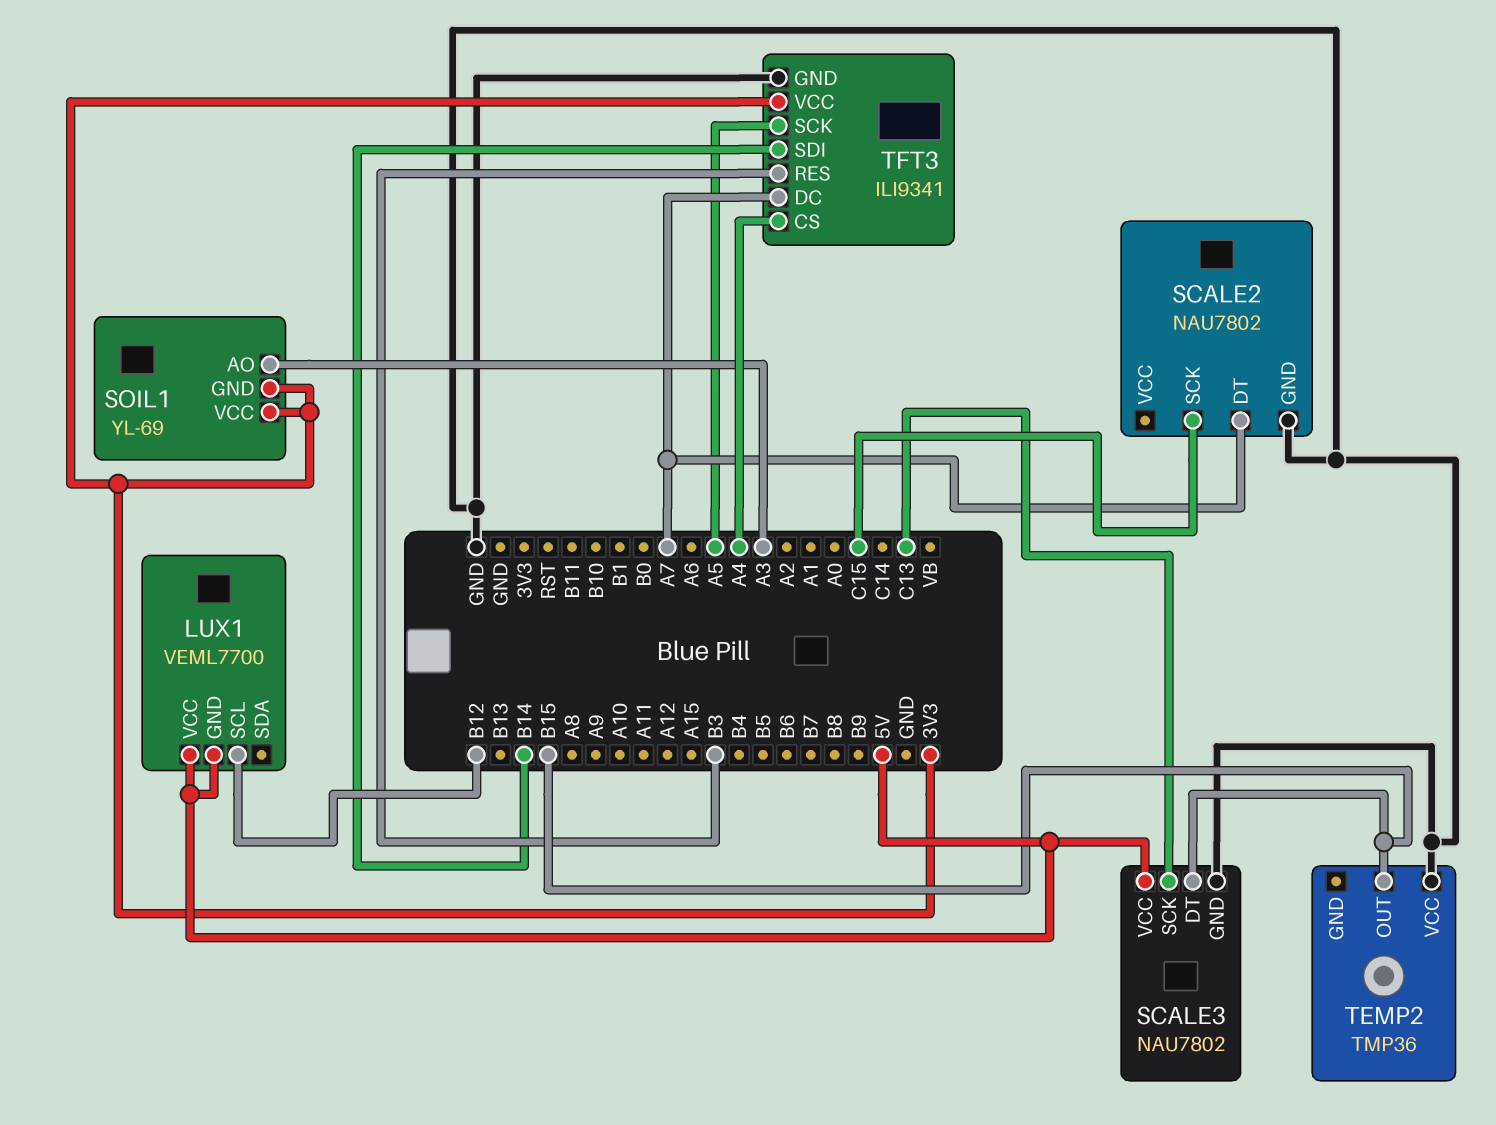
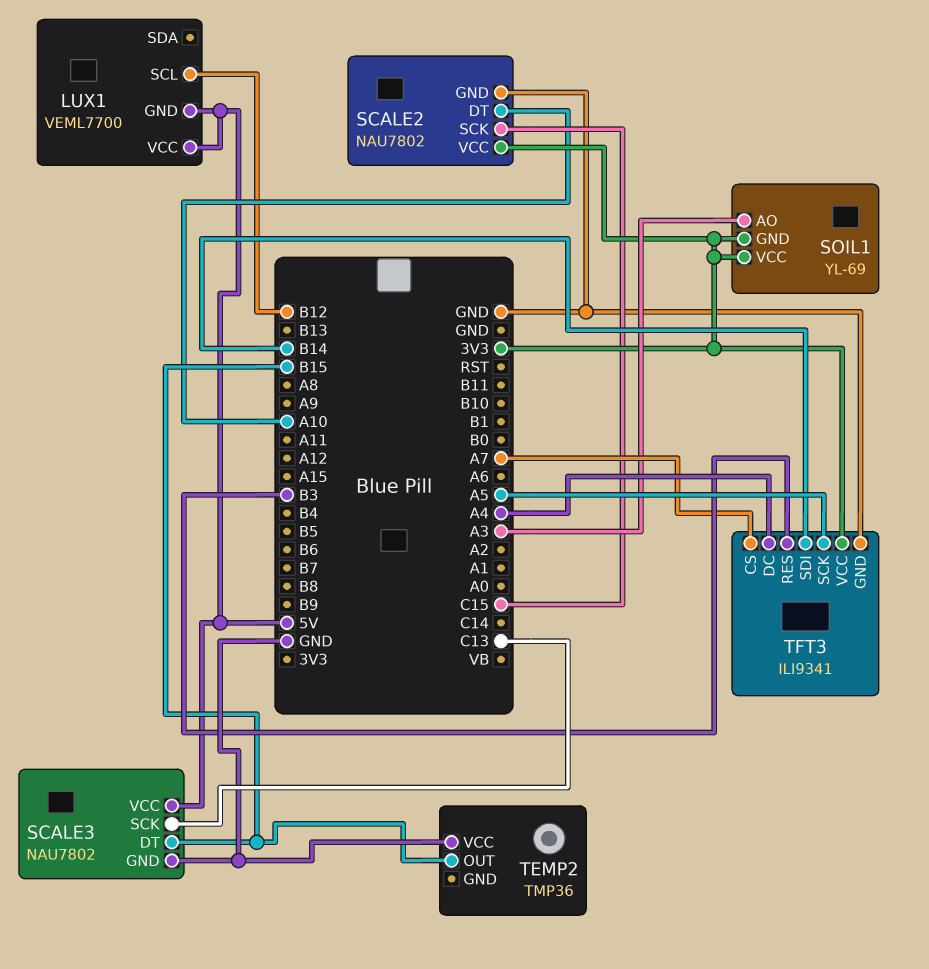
SCALE2 pin DT: A7 -> A10
SCALE2 pin VCC: none -> 3V3
TFT3 pin CS: A4 -> A7
TFT3 pin DC: A7 -> A4

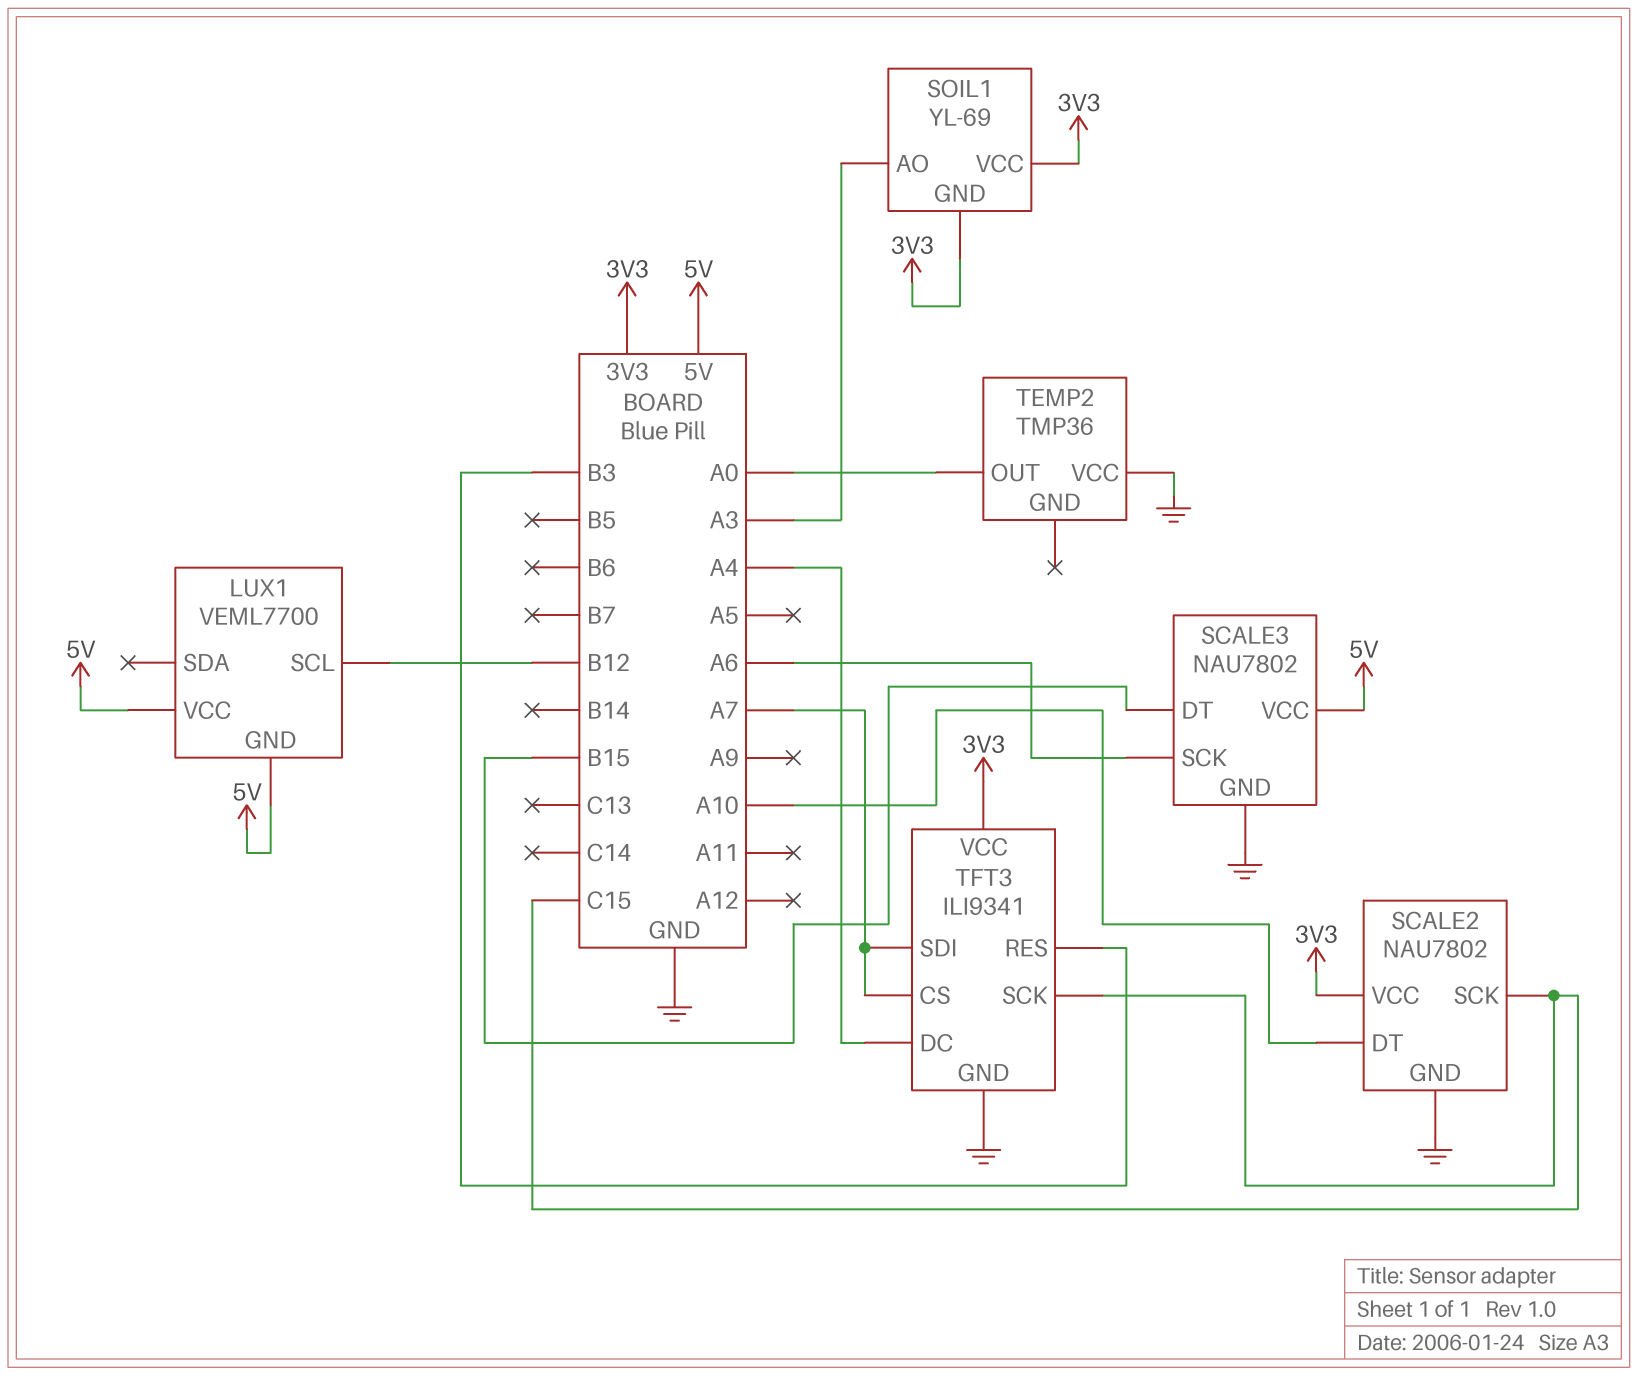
SCALE3 pin SCK: C13 -> A6
TEMP2 pin OUT: B15 -> A0
TFT3 pin SCK: A5 -> C15
TFT3 pin SDI: B14 -> A7

